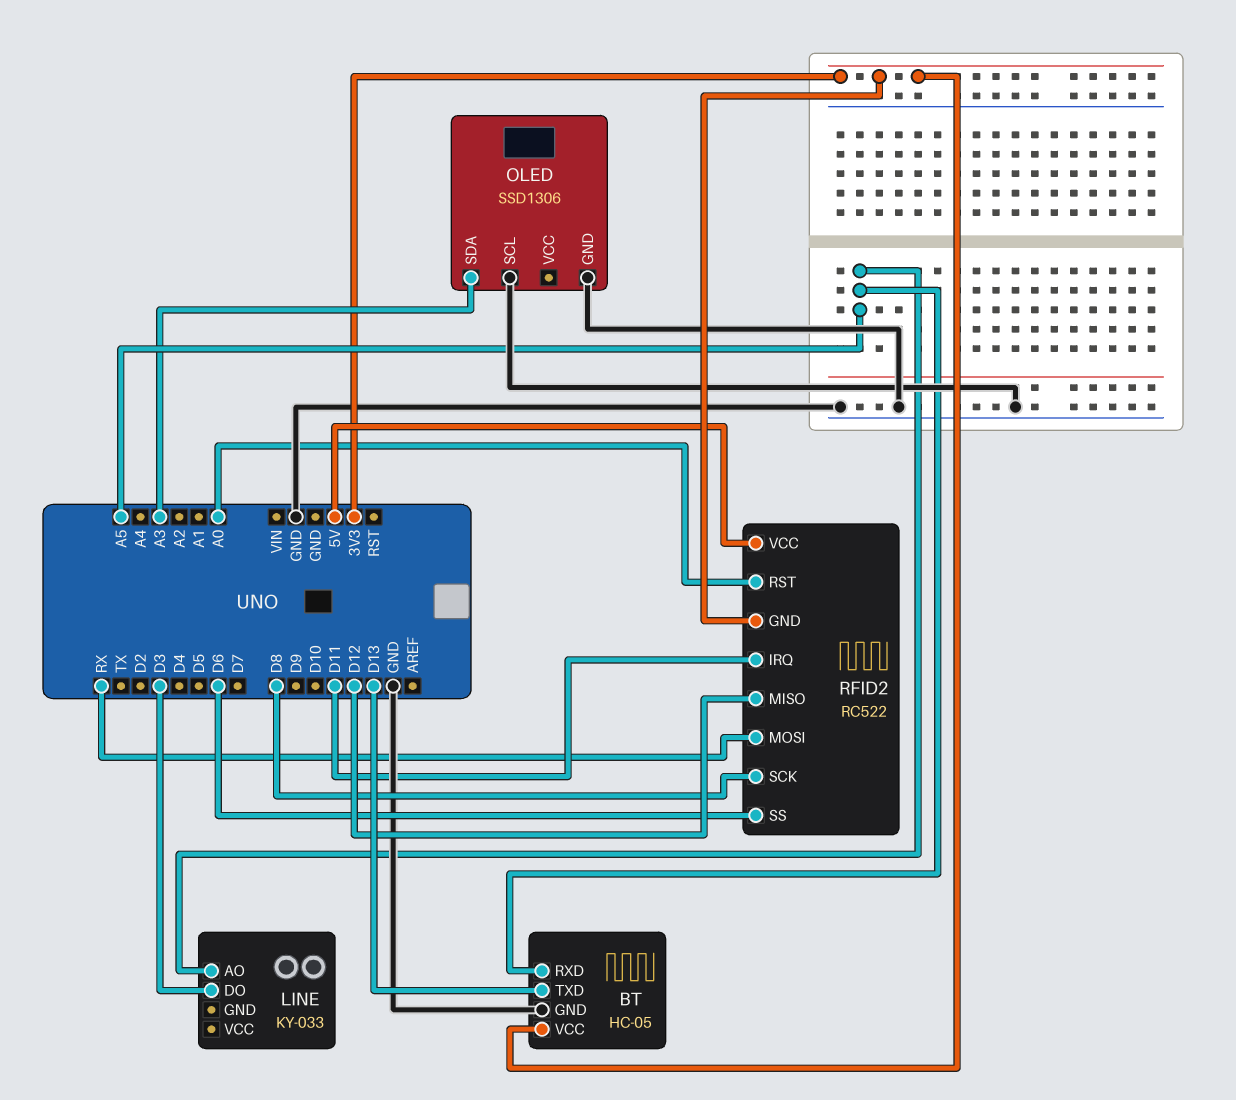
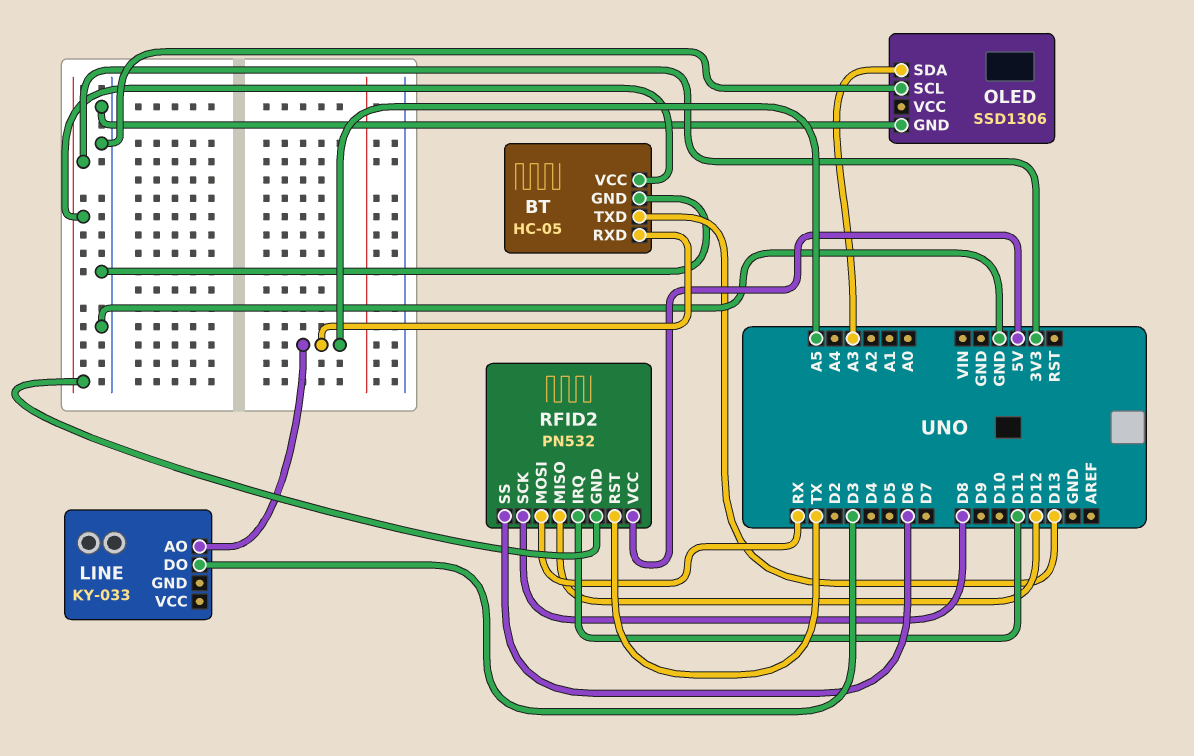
RFID2: RC522 -> PN532
RFID2 pin RST: A0 -> TX

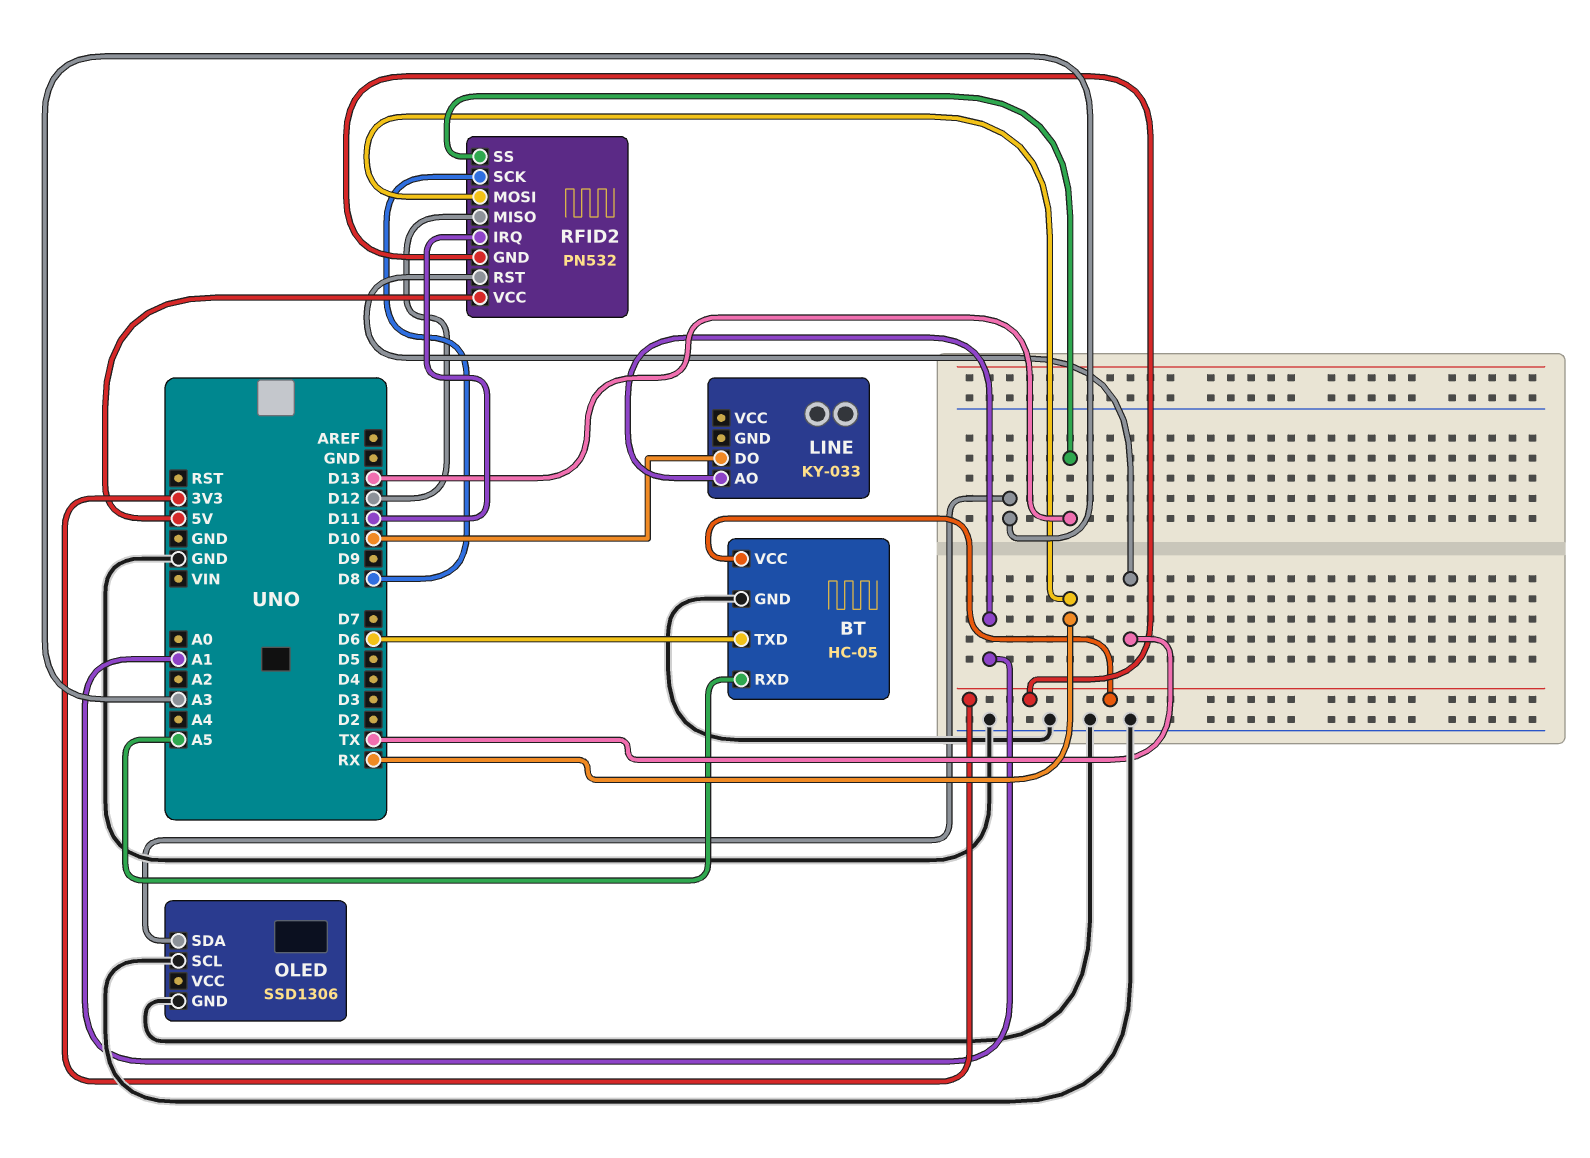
BT pin TXD: D13 -> D6
LINE pin AO: A5 -> A1
LINE pin DO: D3 -> D10
RFID2 pin SS: D6 -> D13

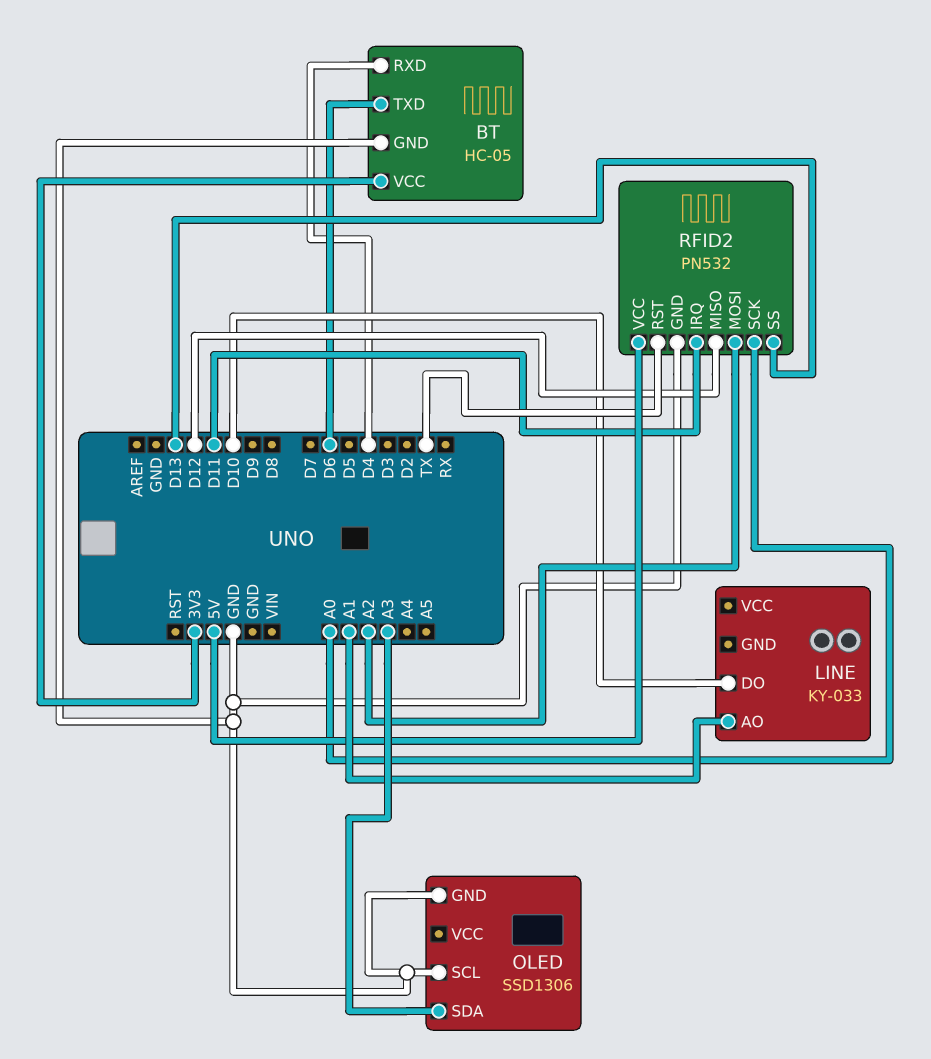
BT pin RXD: A5 -> D4
RFID2 pin GND: 3V3 -> GND
RFID2 pin MOSI: RX -> A2
RFID2 pin SCK: D8 -> A0

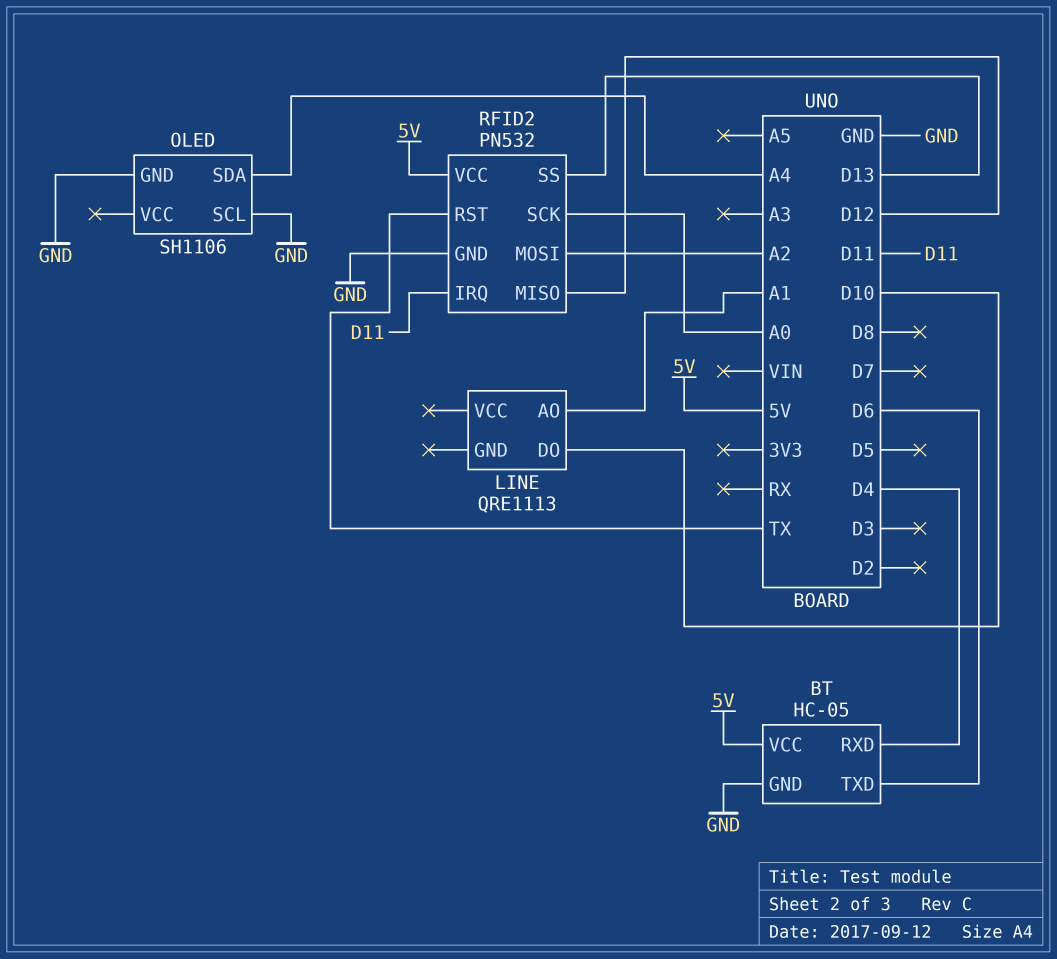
BT pin VCC: 3V3 -> 5V
LINE: KY-033 -> QRE1113
OLED: SSD1306 -> SH1106
OLED pin SDA: A3 -> A4

